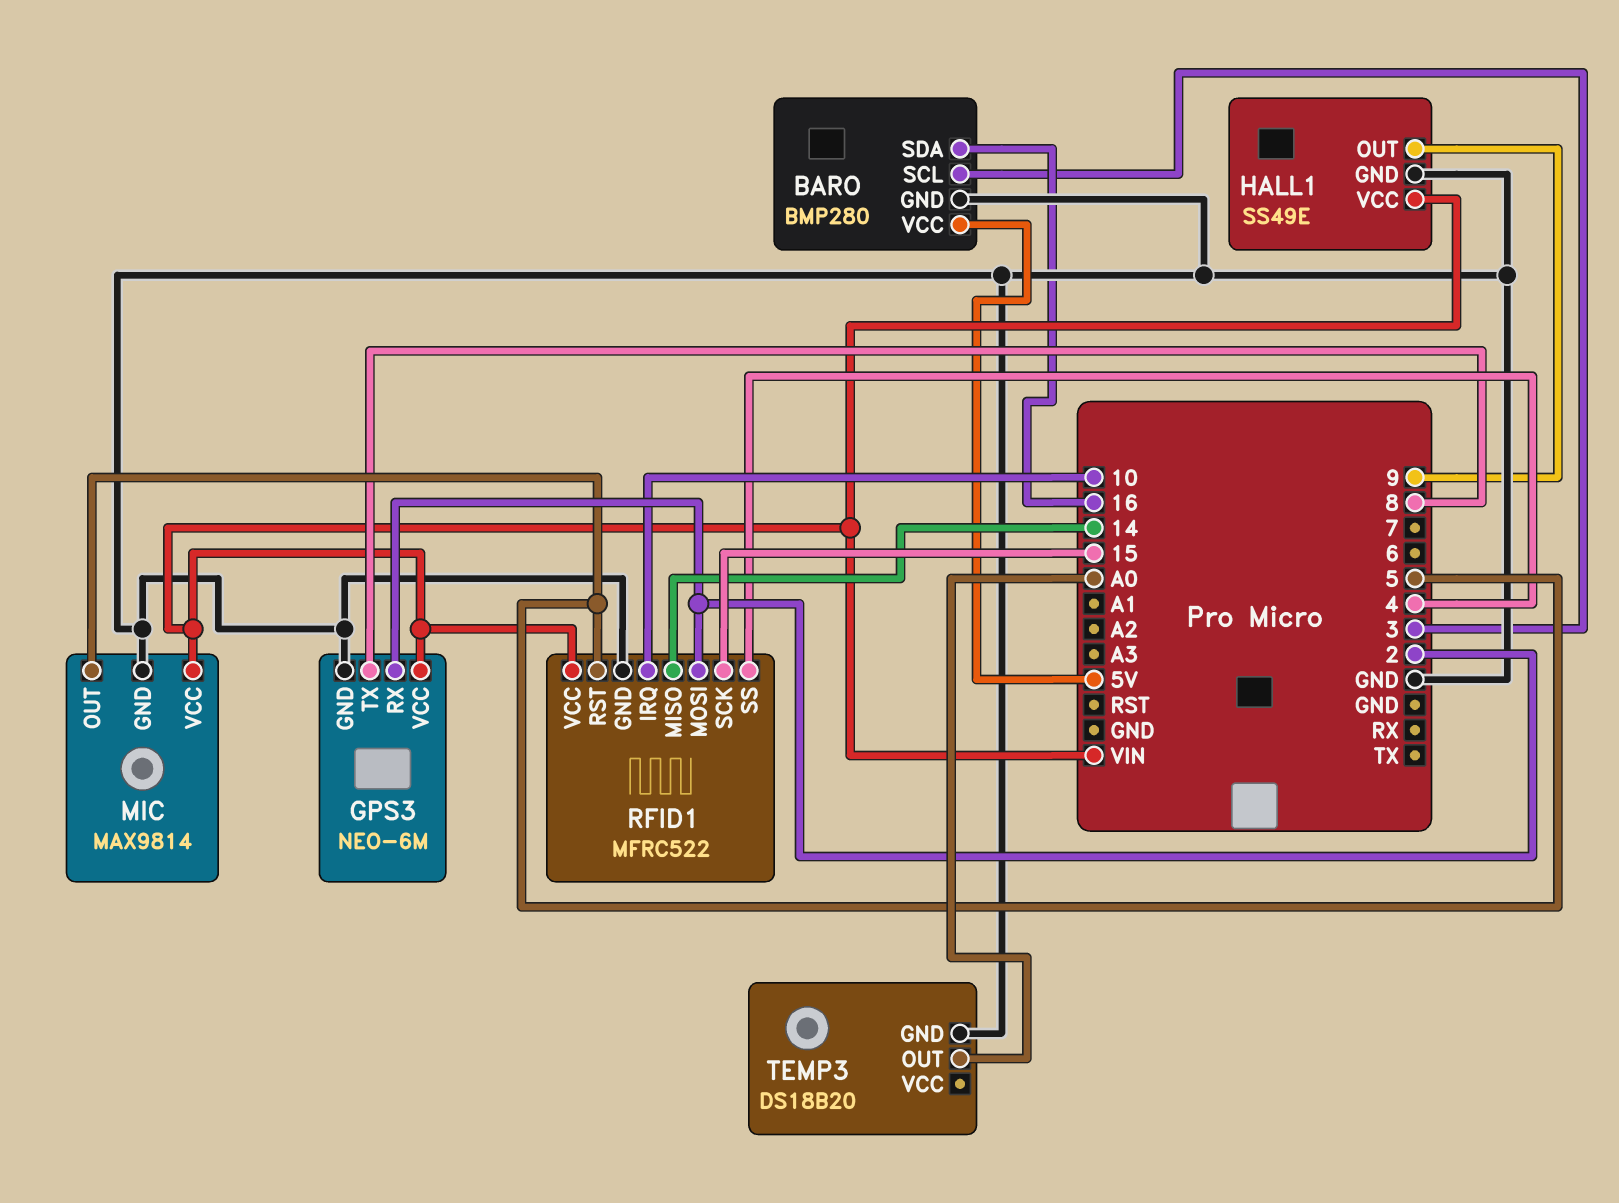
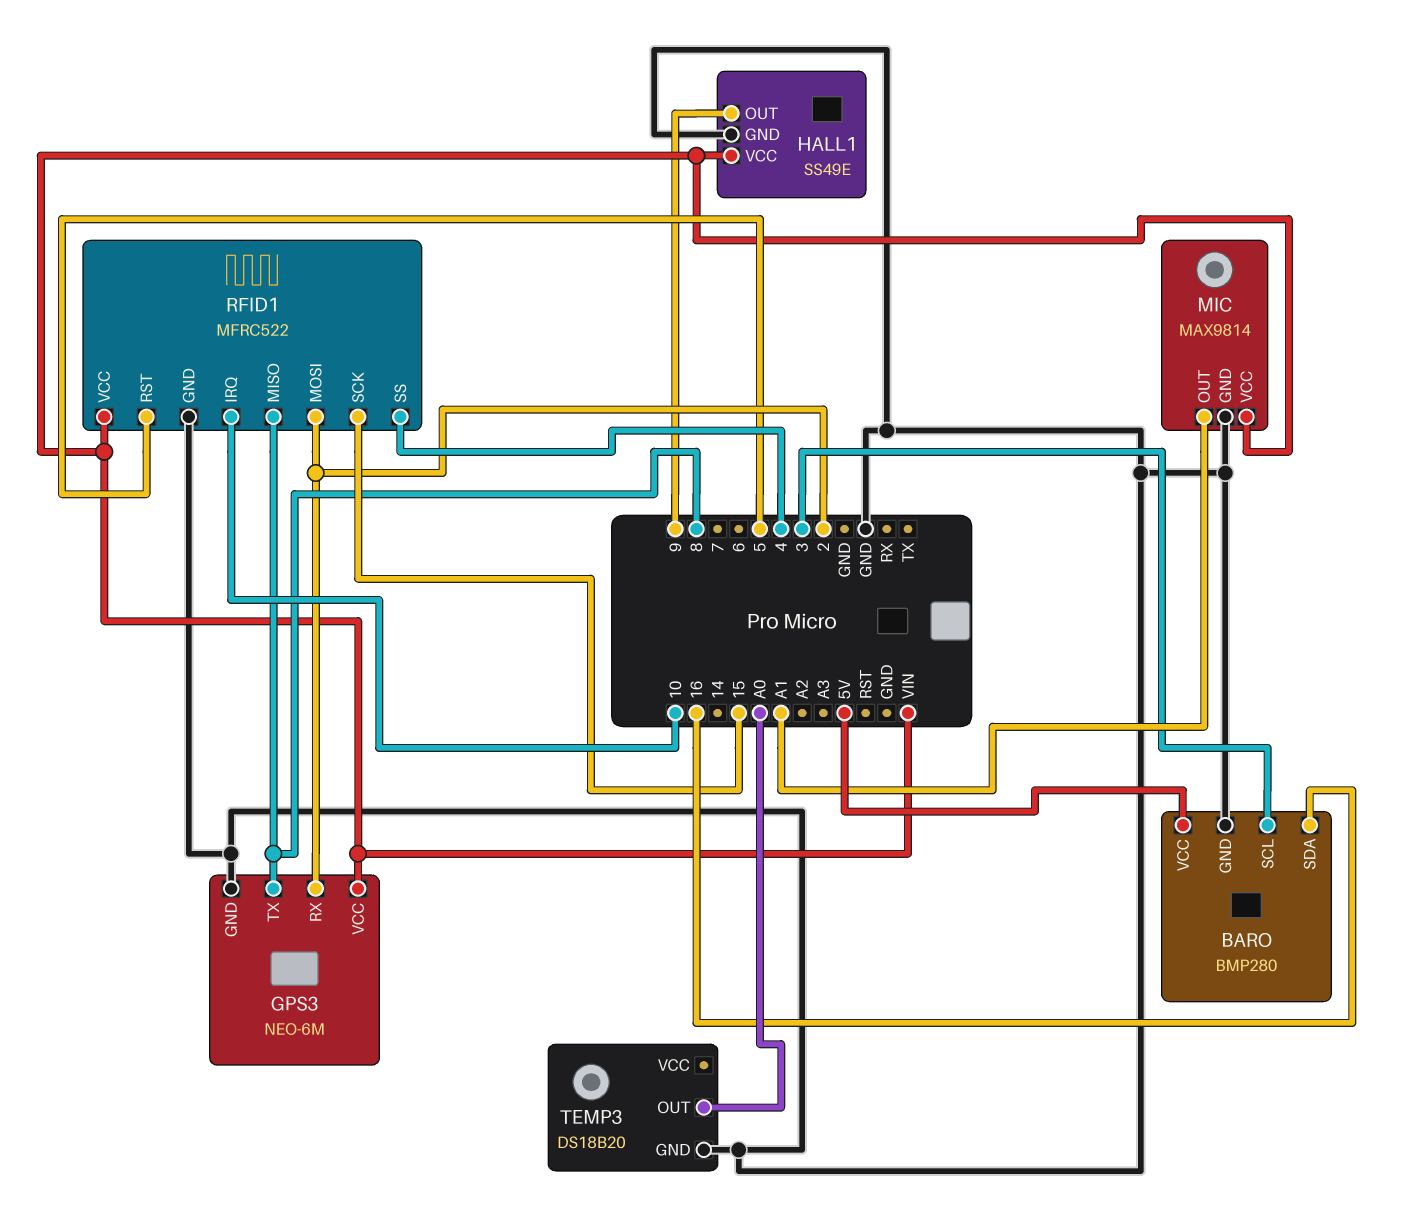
MIC pin OUT: 5 -> A1
RFID1 pin MISO: 14 -> 8

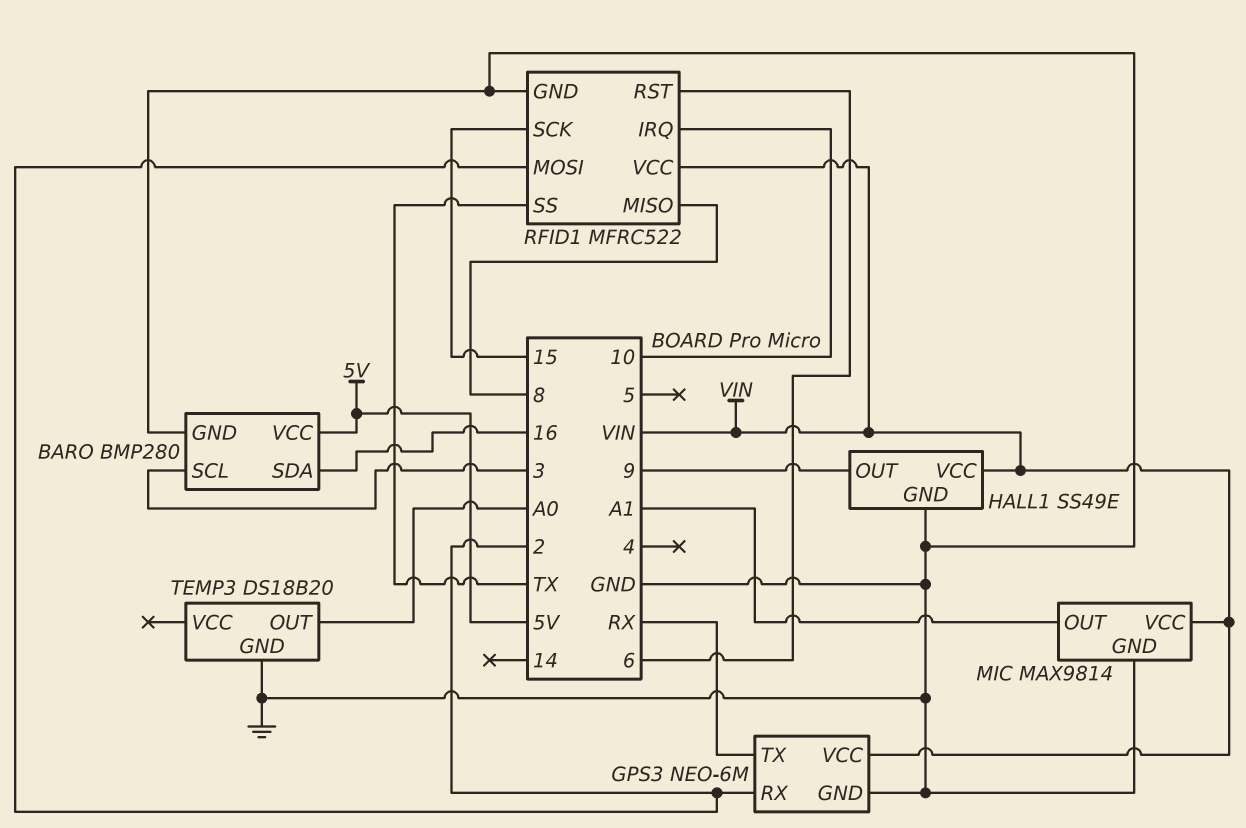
GPS3 pin TX: 8 -> RX
RFID1 pin RST: 5 -> 6
RFID1 pin SS: 4 -> TX

